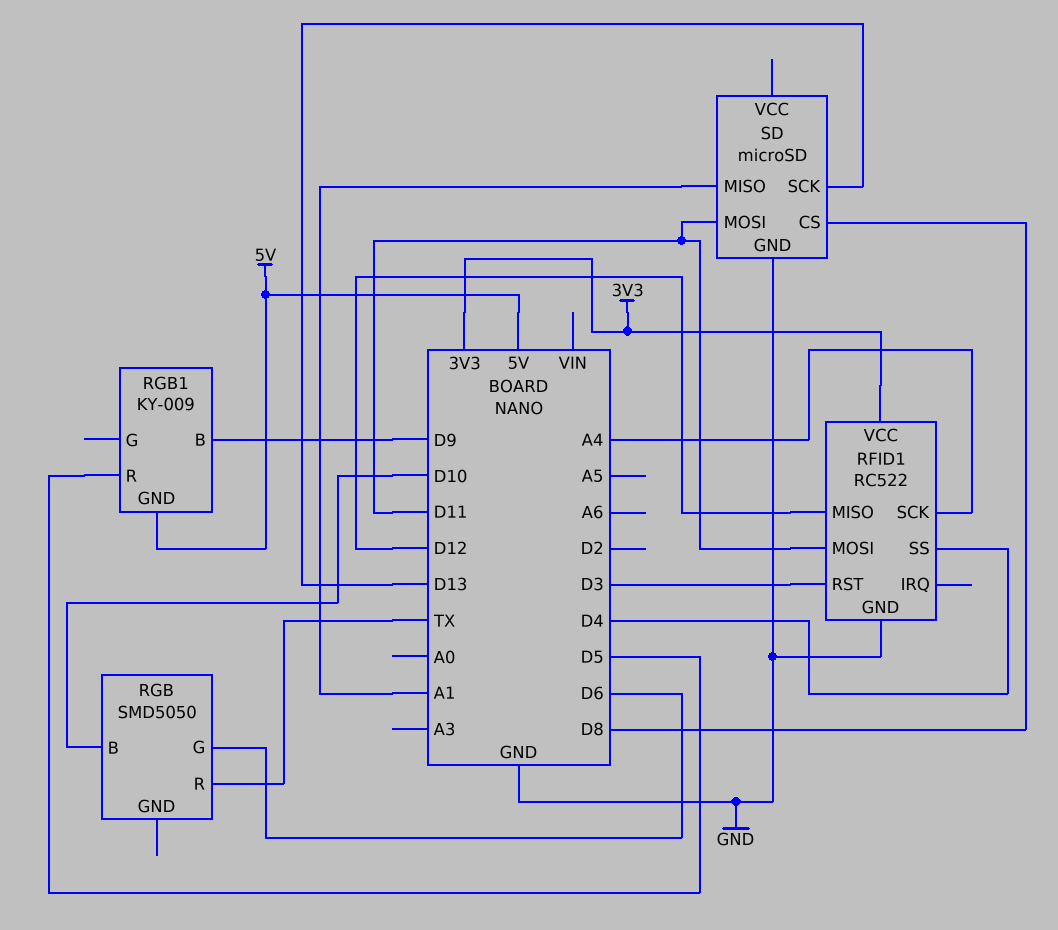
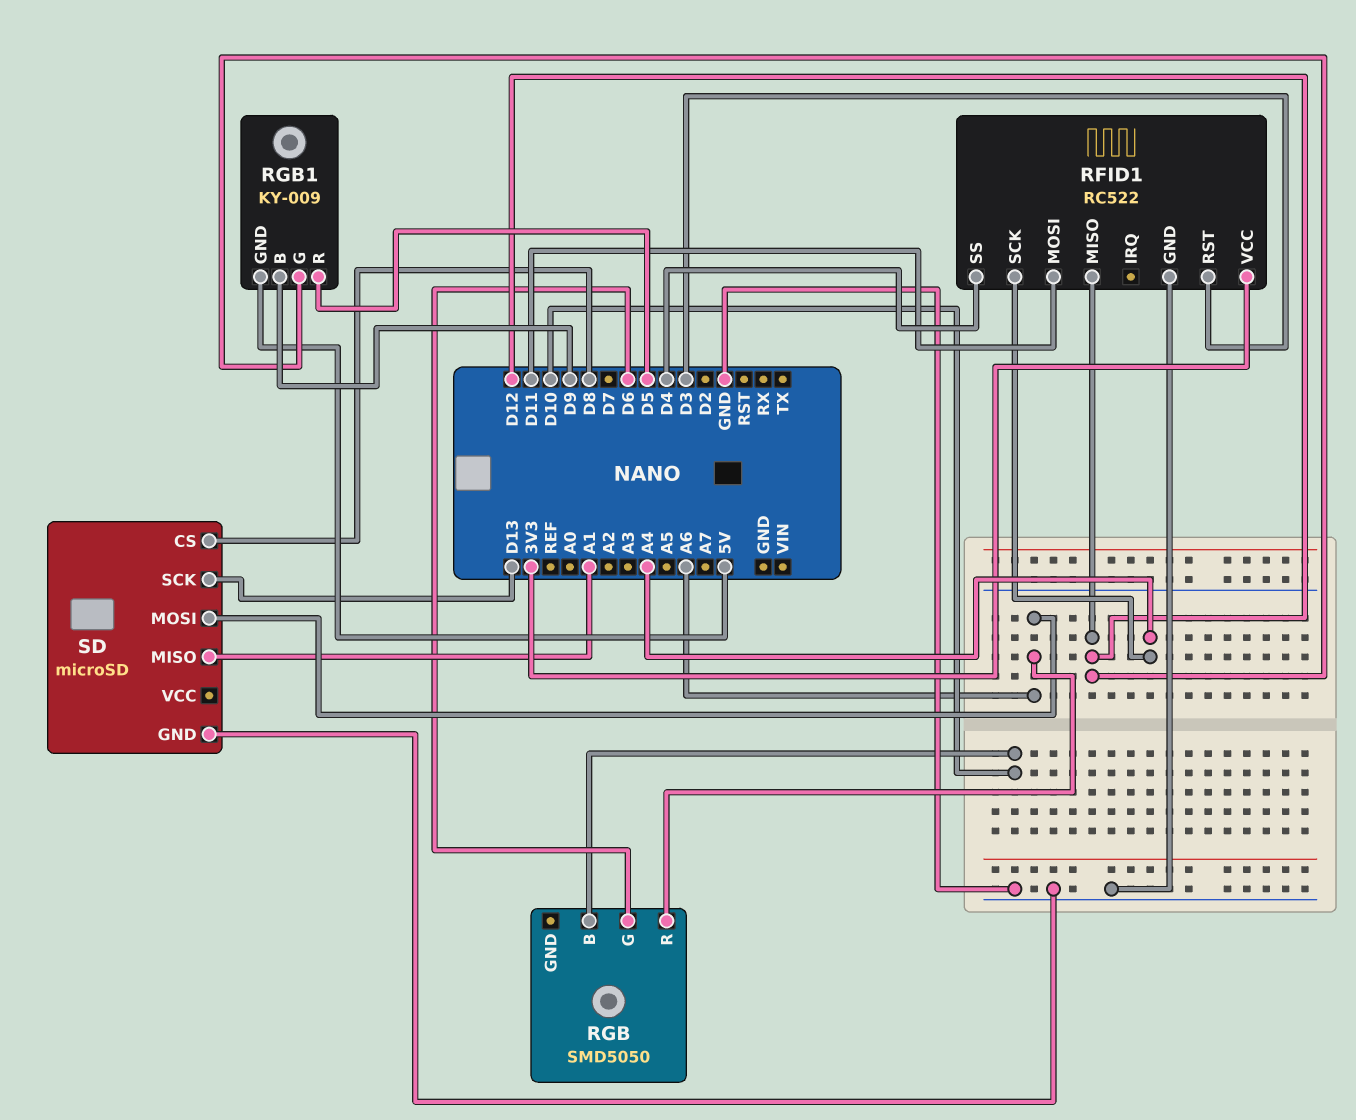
RGB pin R: TX -> A6
RGB1 pin G: none -> D12
SD pin MOSI: D11 -> A6

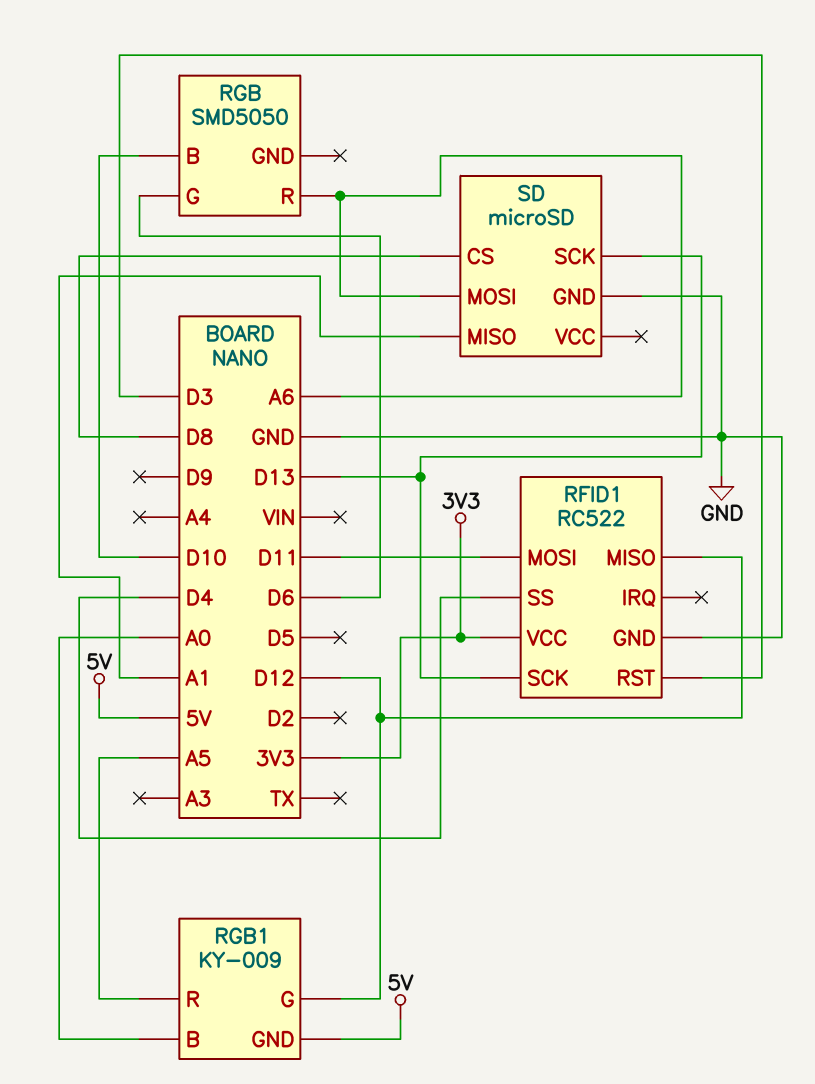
RFID1 pin SCK: A4 -> D13
RGB1 pin B: D9 -> A0
RGB1 pin R: D5 -> A5

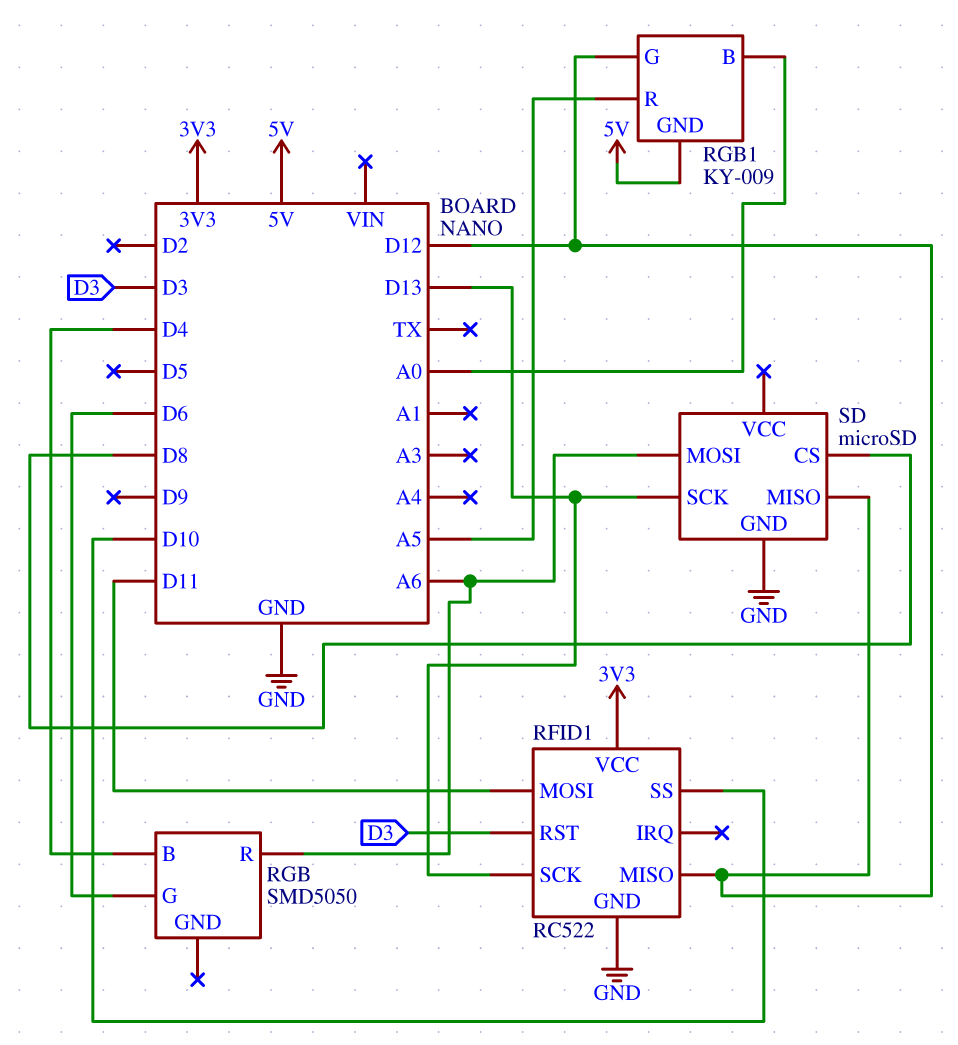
RFID1 pin SS: D4 -> D10
RGB pin B: D10 -> D4
SD pin MISO: A1 -> D12

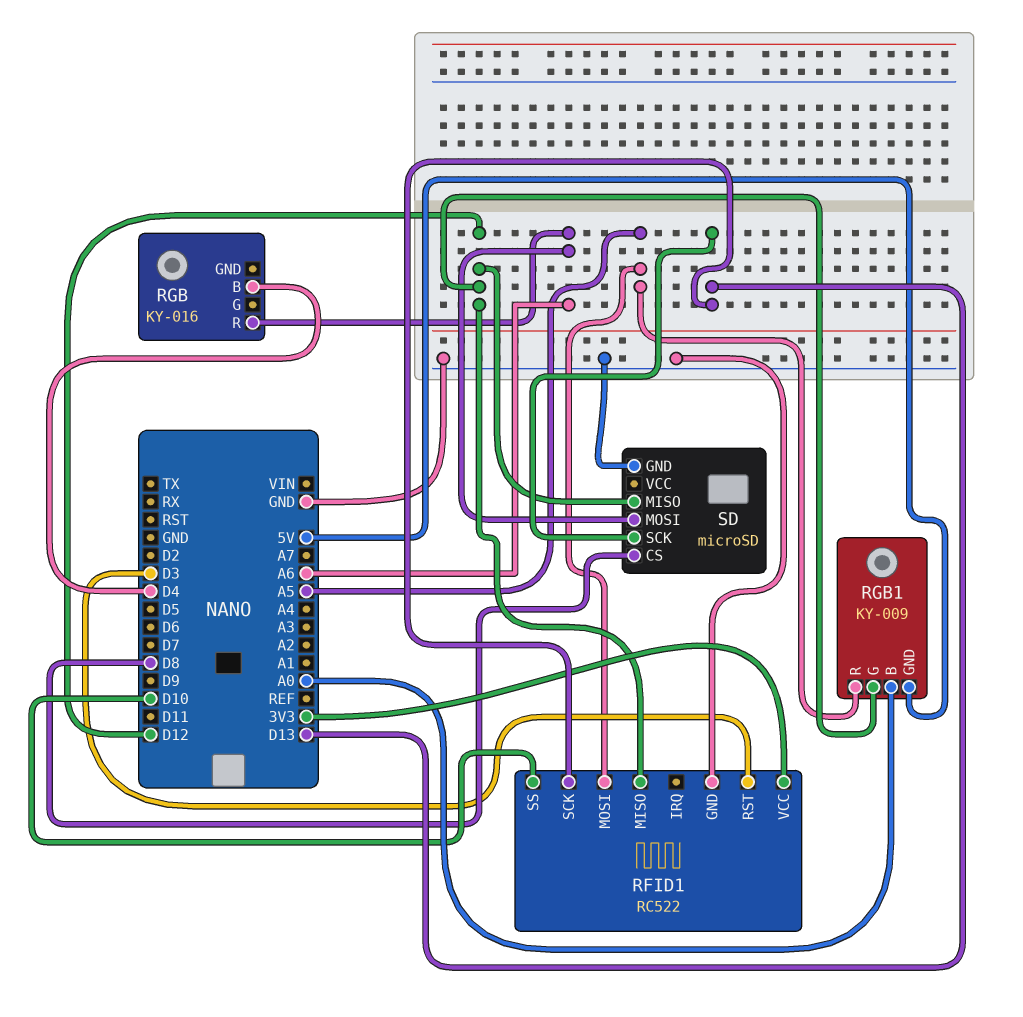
RFID1 pin MOSI: D11 -> A5
RGB: SMD5050 -> KY-016
RGB pin G: D6 -> none

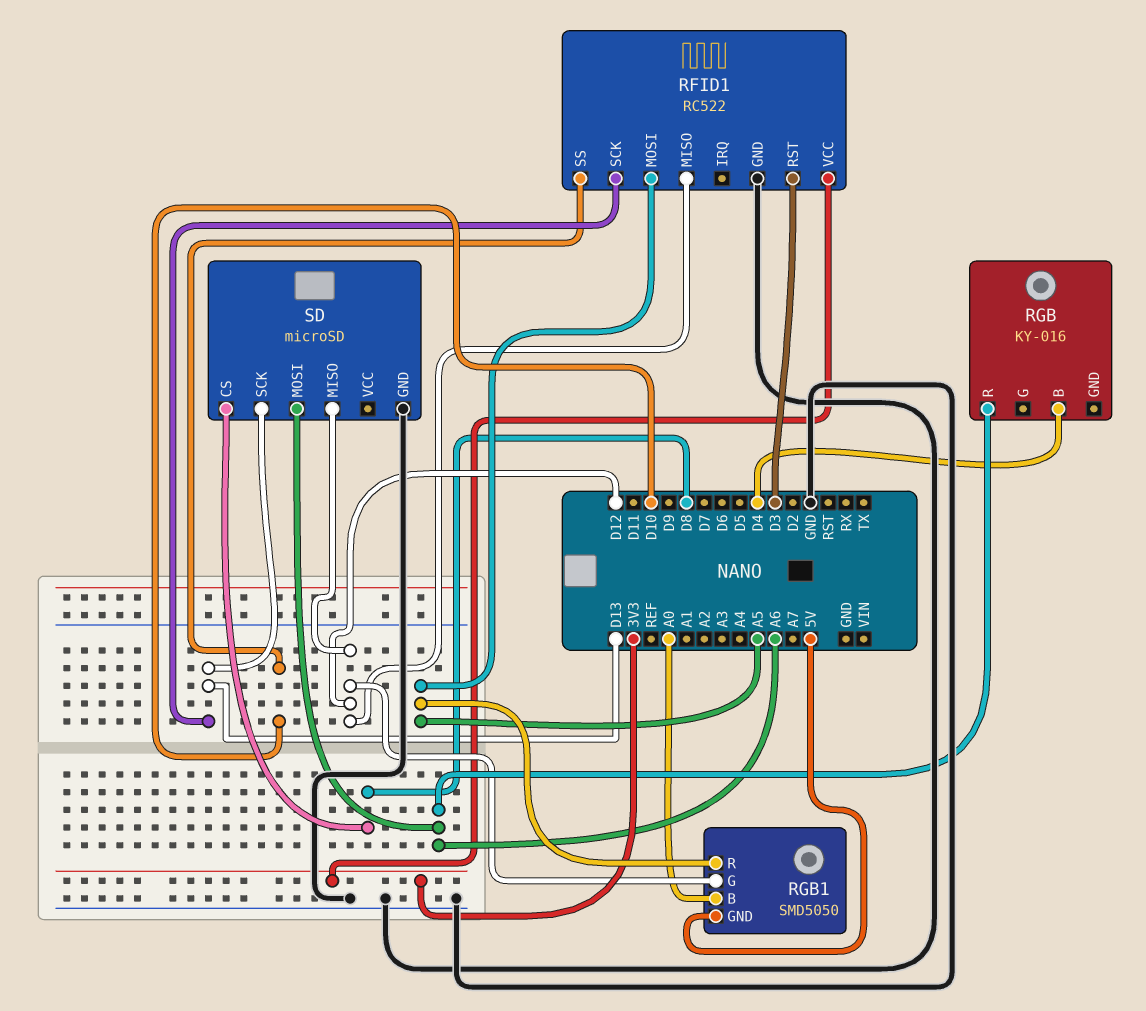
RGB1: KY-009 -> SMD5050

